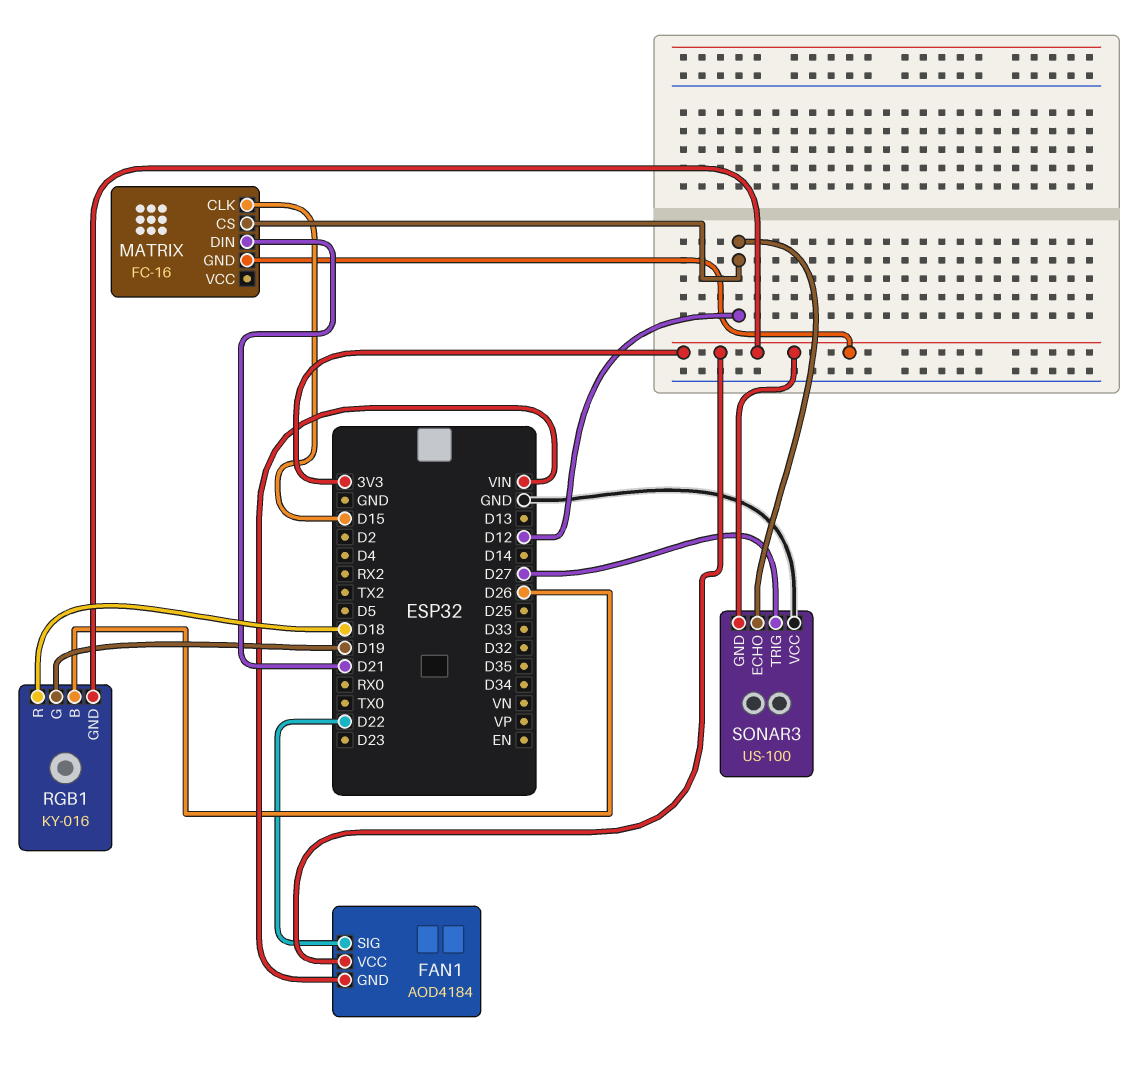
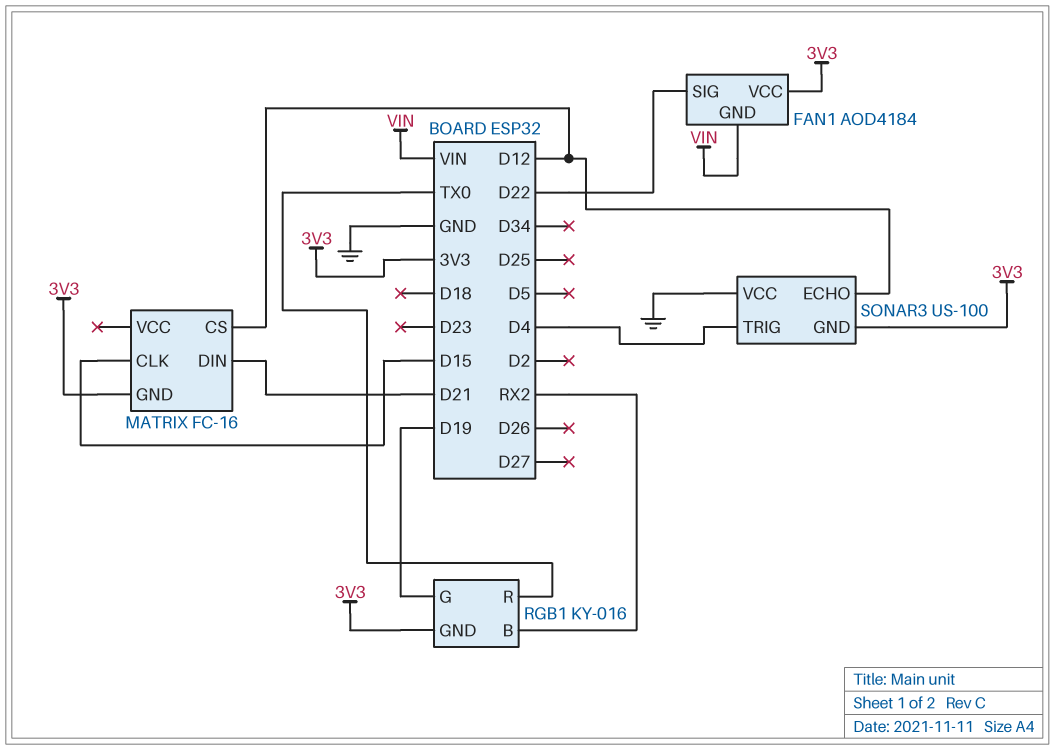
RGB1 pin B: D26 -> RX2
RGB1 pin R: D18 -> TX0
SONAR3 pin TRIG: D27 -> D4

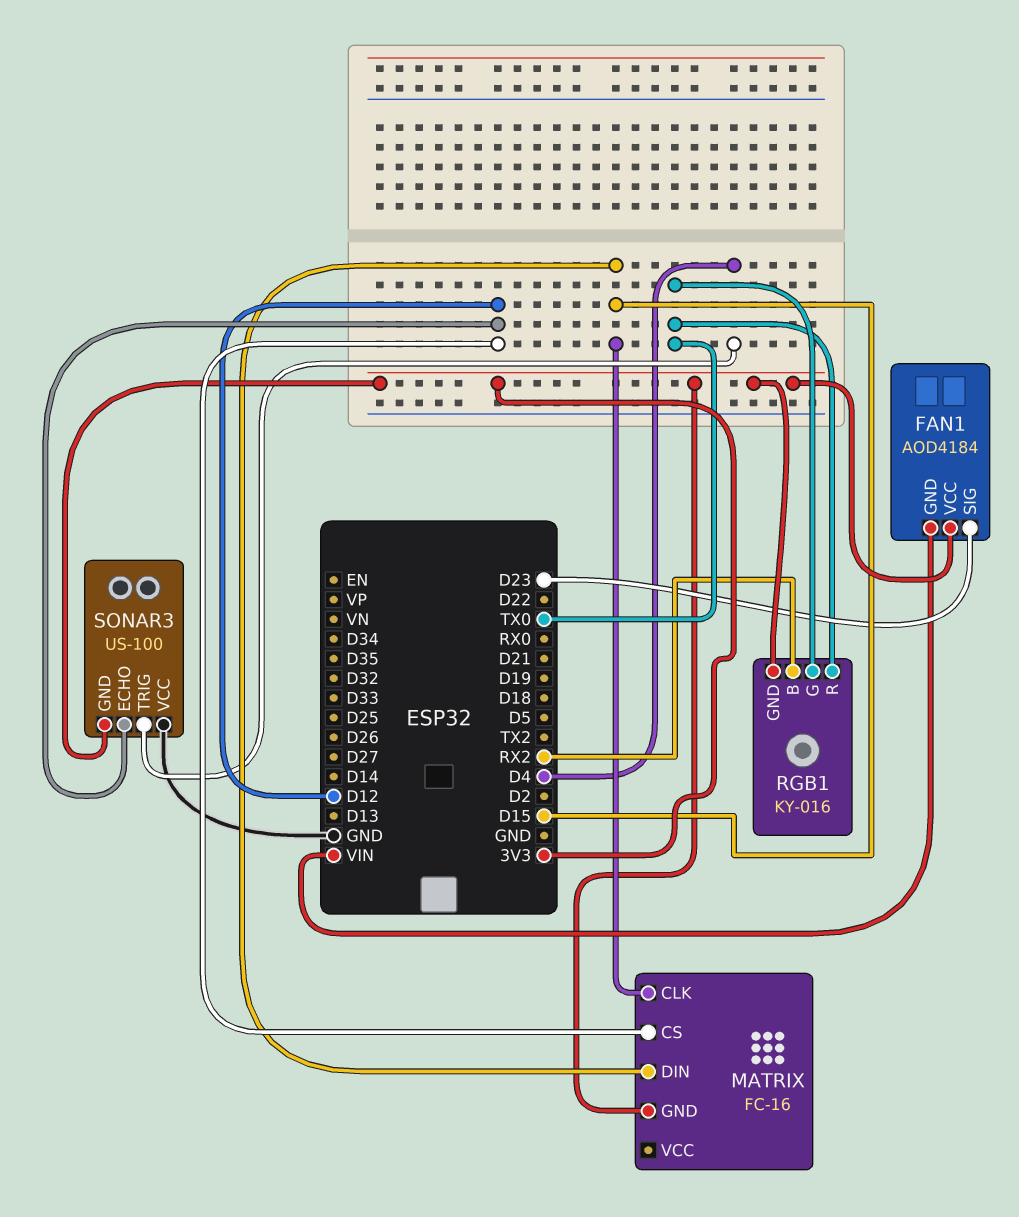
FAN1 pin SIG: D22 -> D23
MATRIX pin DIN: D21 -> D15
RGB1 pin G: D19 -> TX0

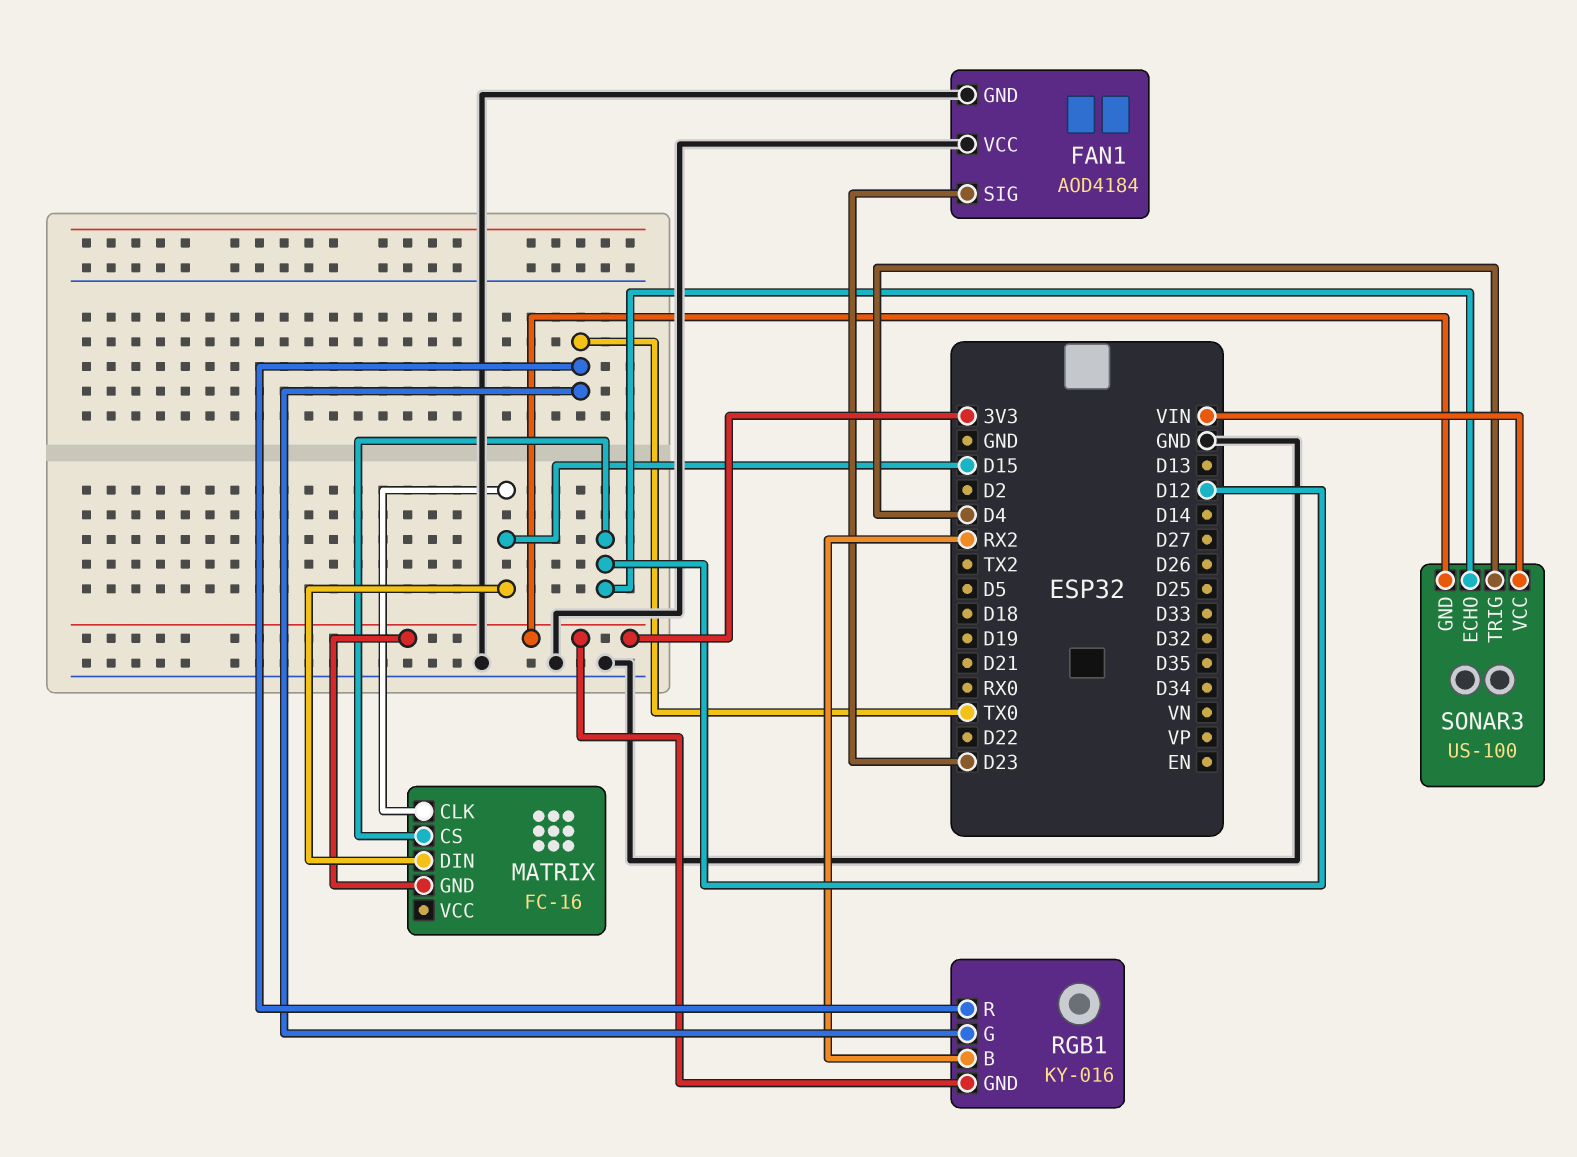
FAN1 pin GND: VIN -> GND
FAN1 pin VCC: 3V3 -> GND
SONAR3 pin VCC: GND -> VIN

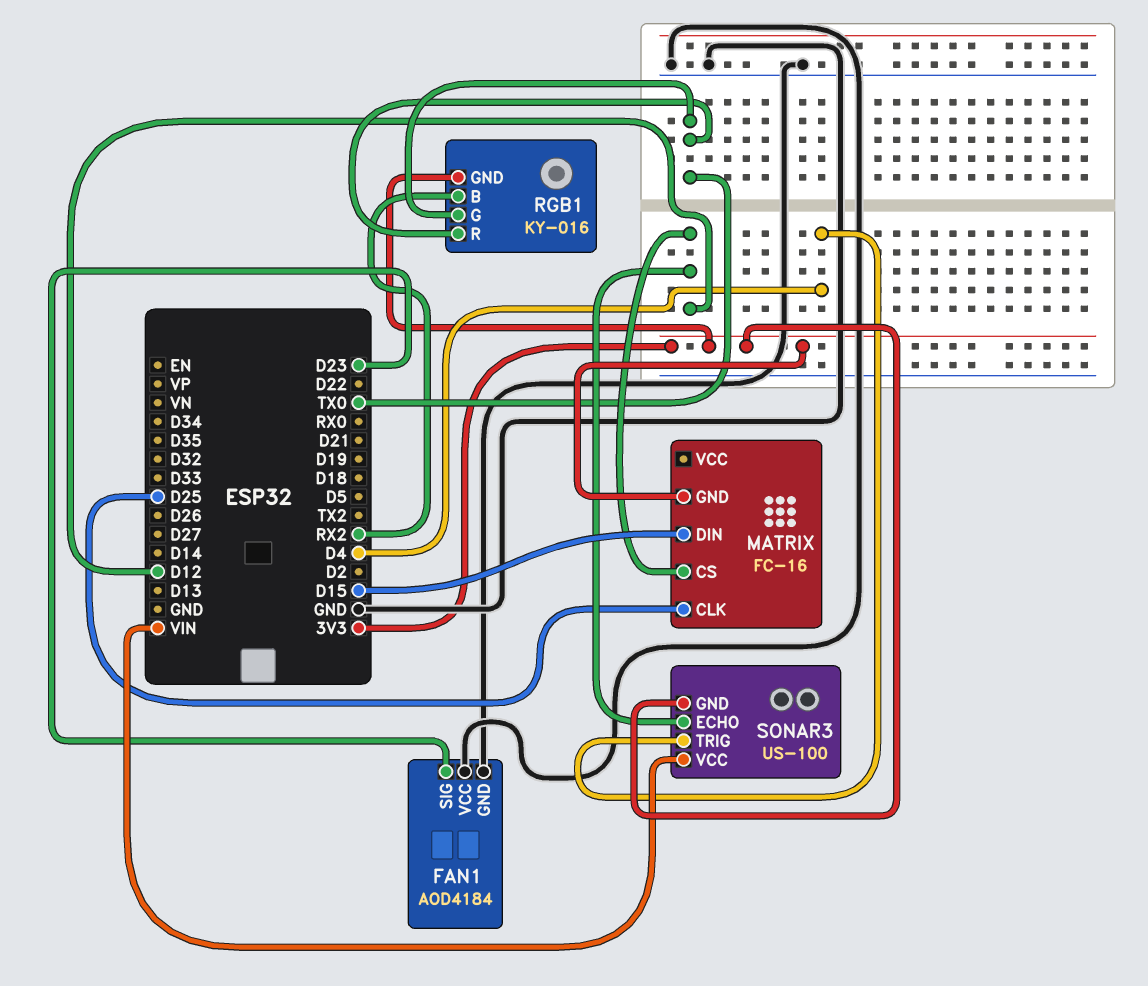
MATRIX pin CLK: D15 -> D25

